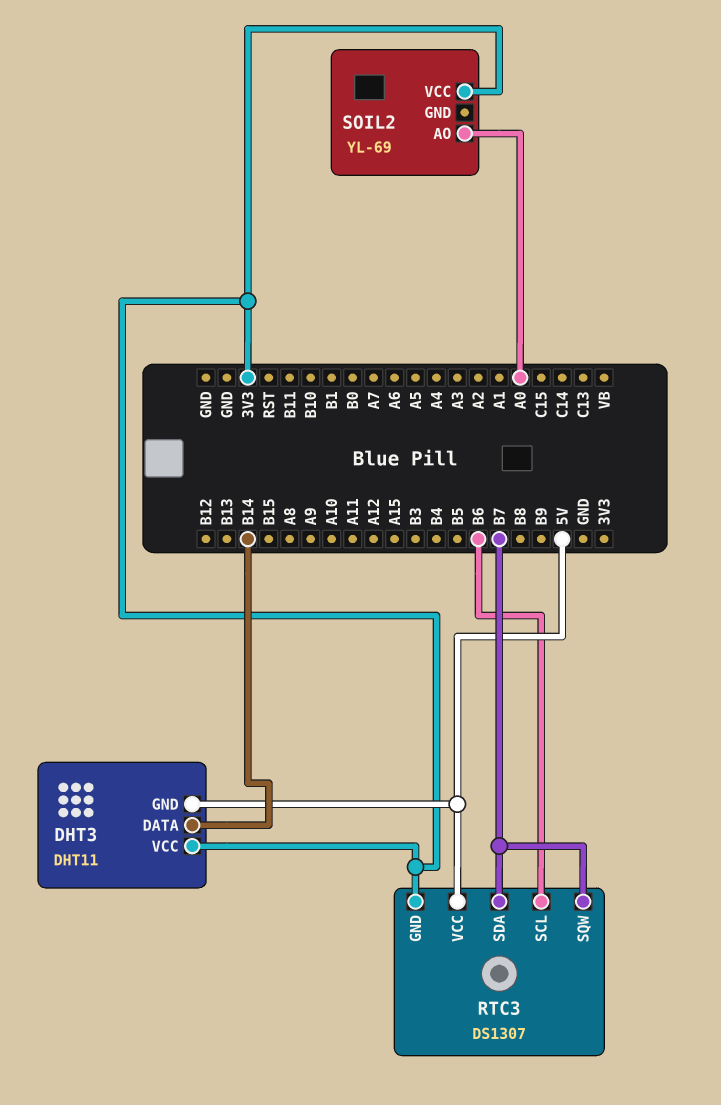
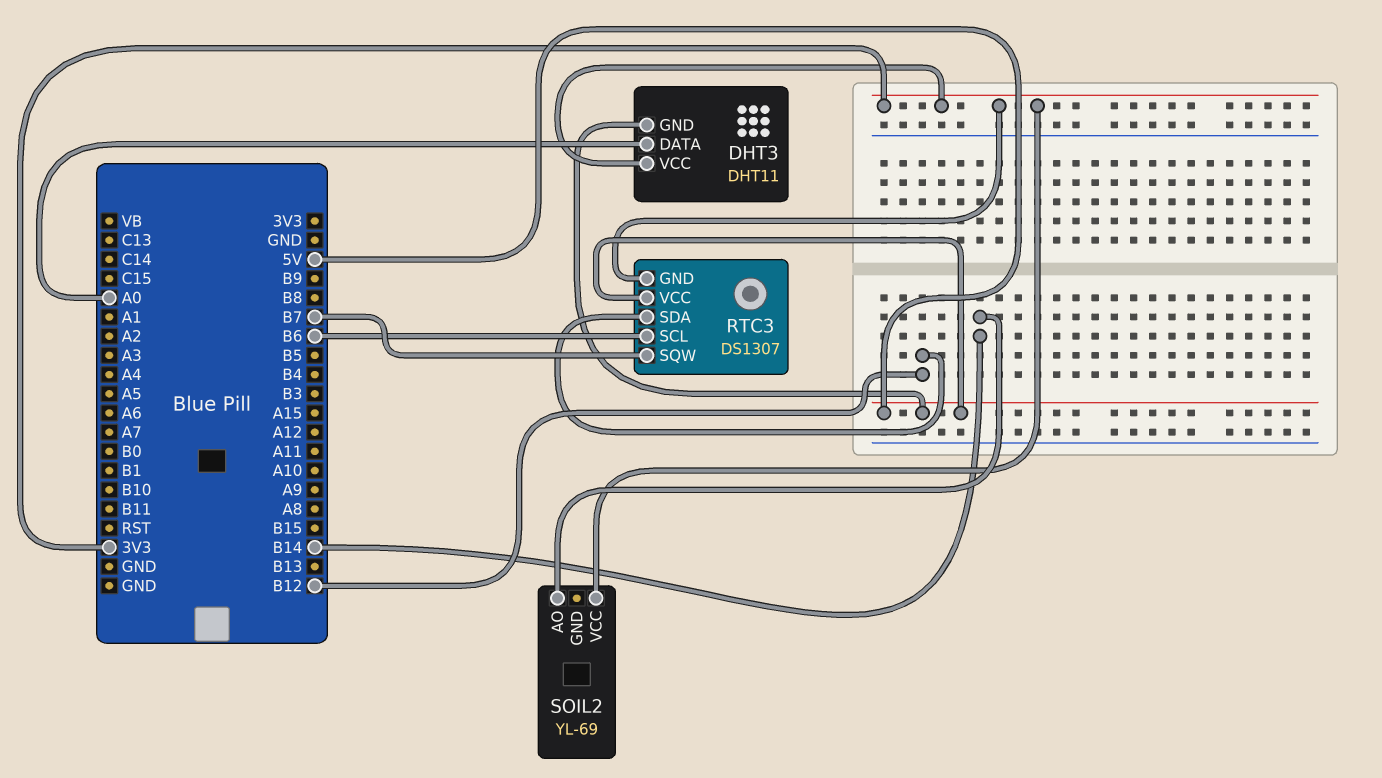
DHT3 pin DATA: B14 -> A0
RTC3 pin SDA: B7 -> B12
SOIL2 pin AO: A0 -> B14

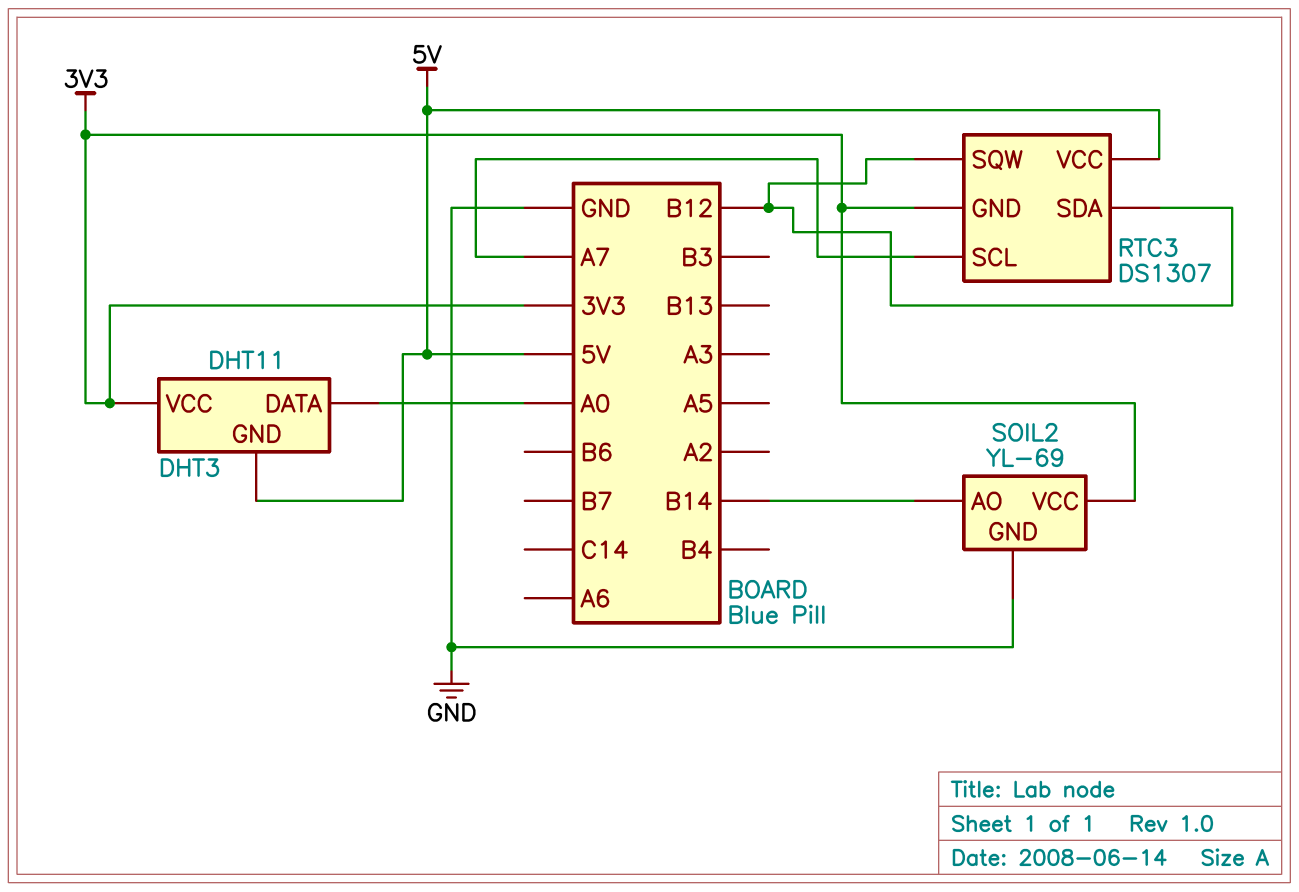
RTC3 pin SCL: B6 -> A7
RTC3 pin SQW: B7 -> B12
SOIL2 pin GND: none -> GND

